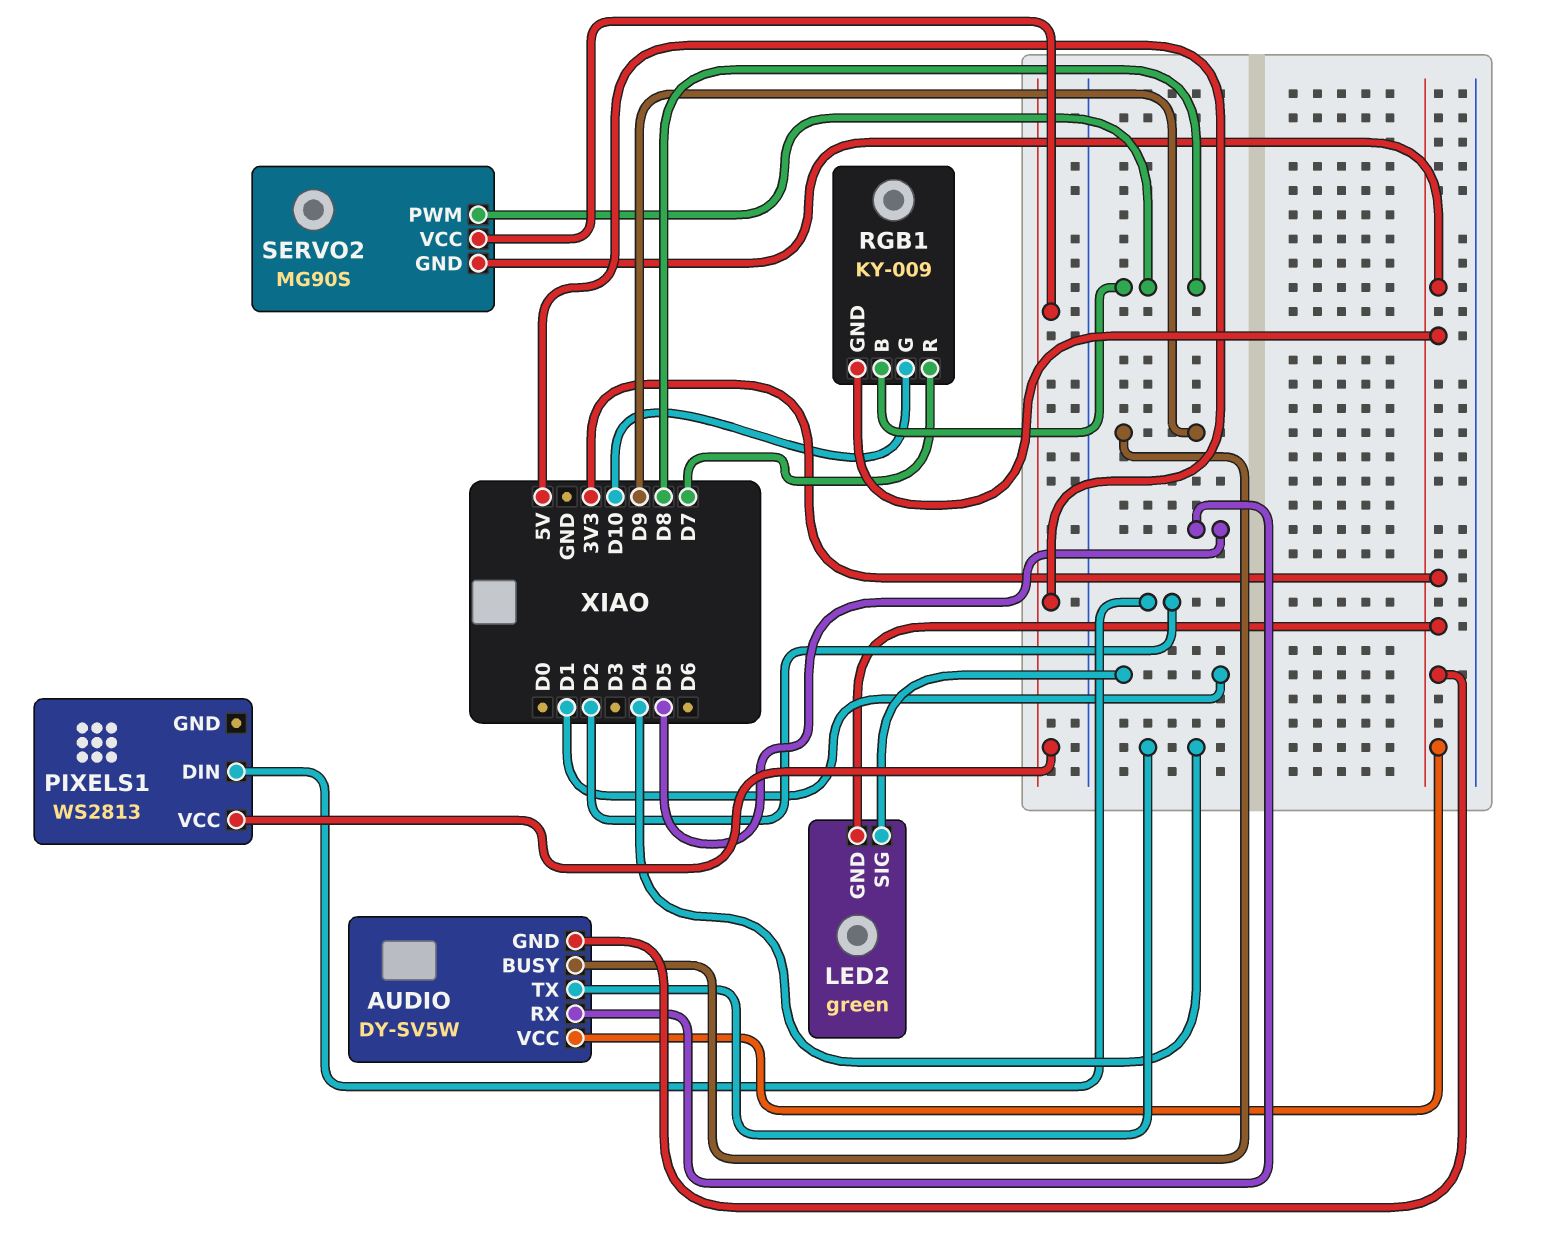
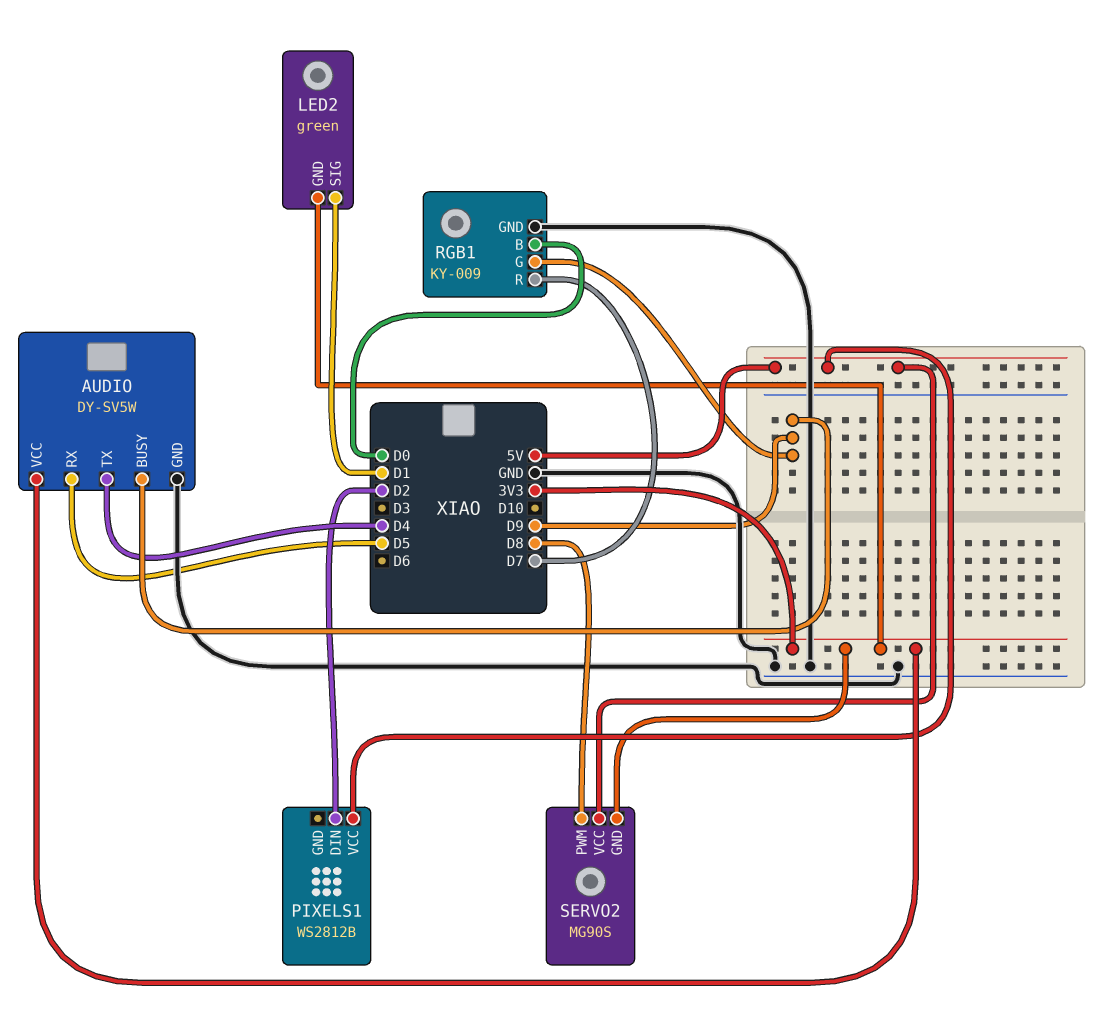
AUDIO pin GND: 3V3 -> GND
PIXELS1: WS2813 -> WS2812B
RGB1 pin B: D8 -> D0
RGB1 pin G: D10 -> D9
RGB1 pin GND: 3V3 -> GND

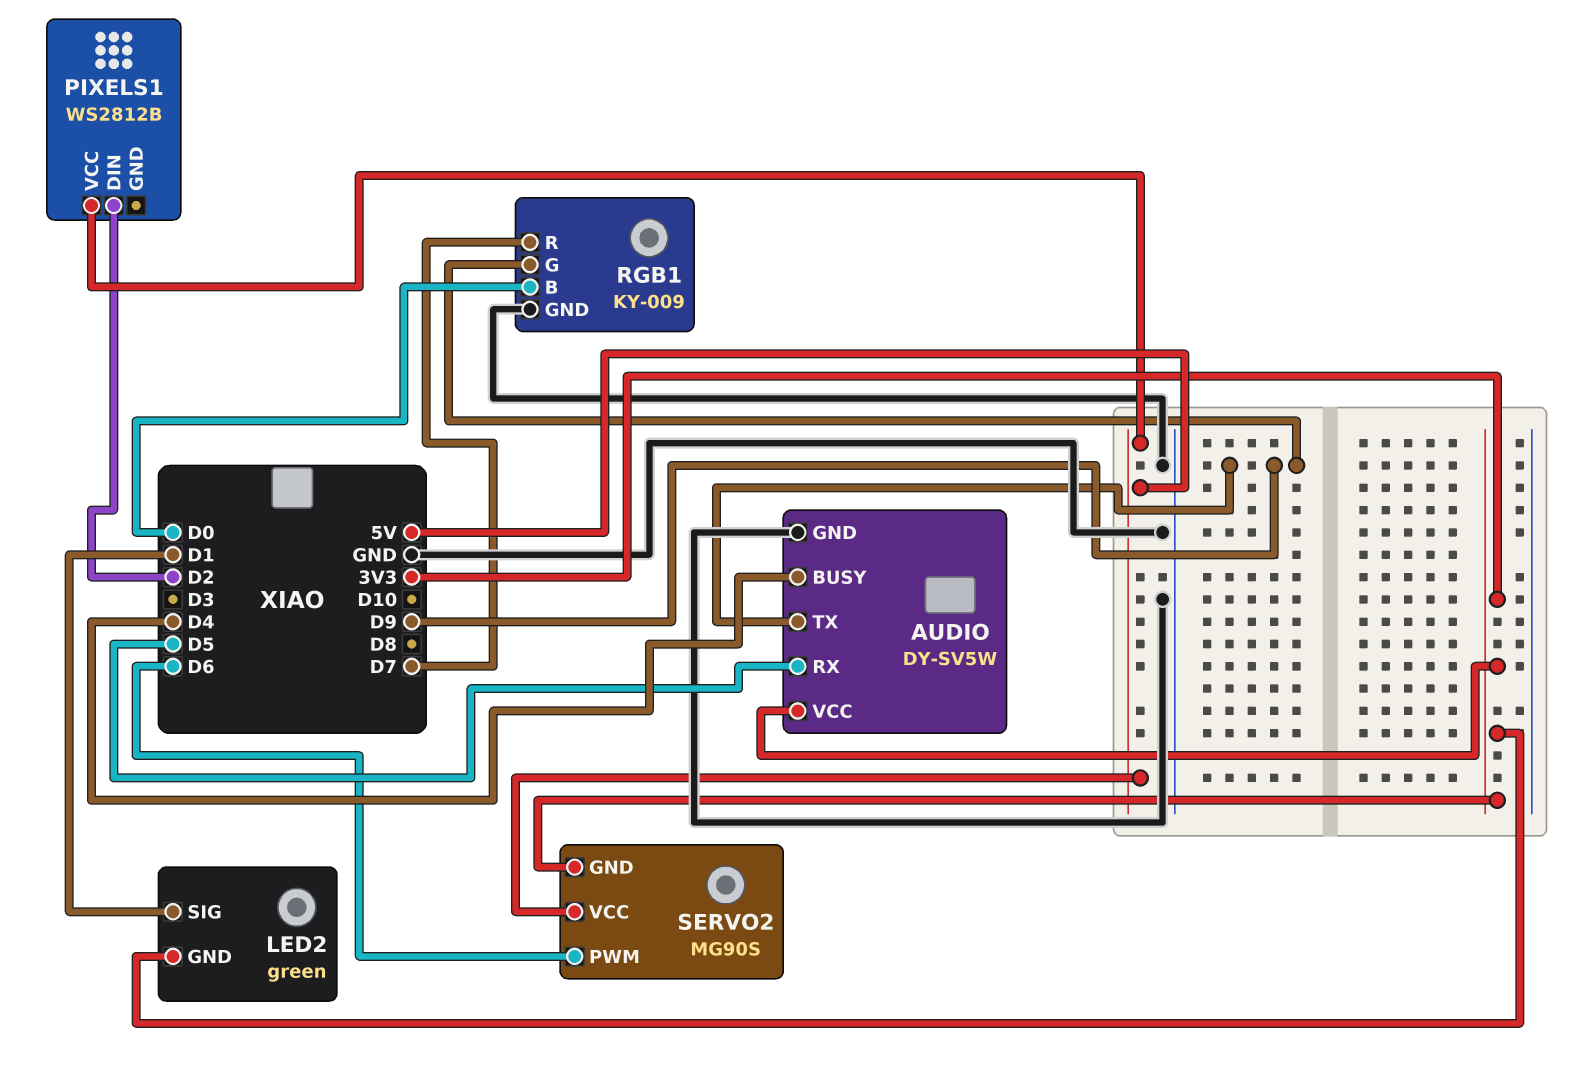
AUDIO pin BUSY: D9 -> D4
AUDIO pin TX: D4 -> D9
SERVO2 pin PWM: D8 -> D6

